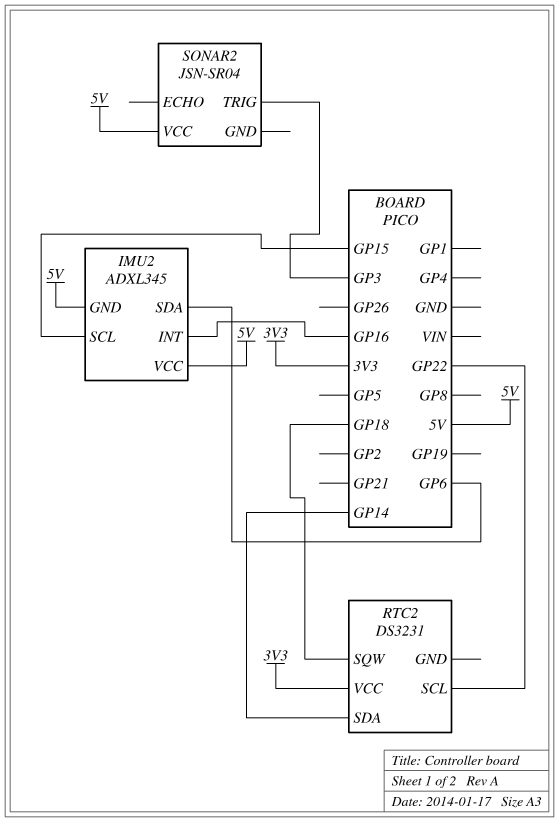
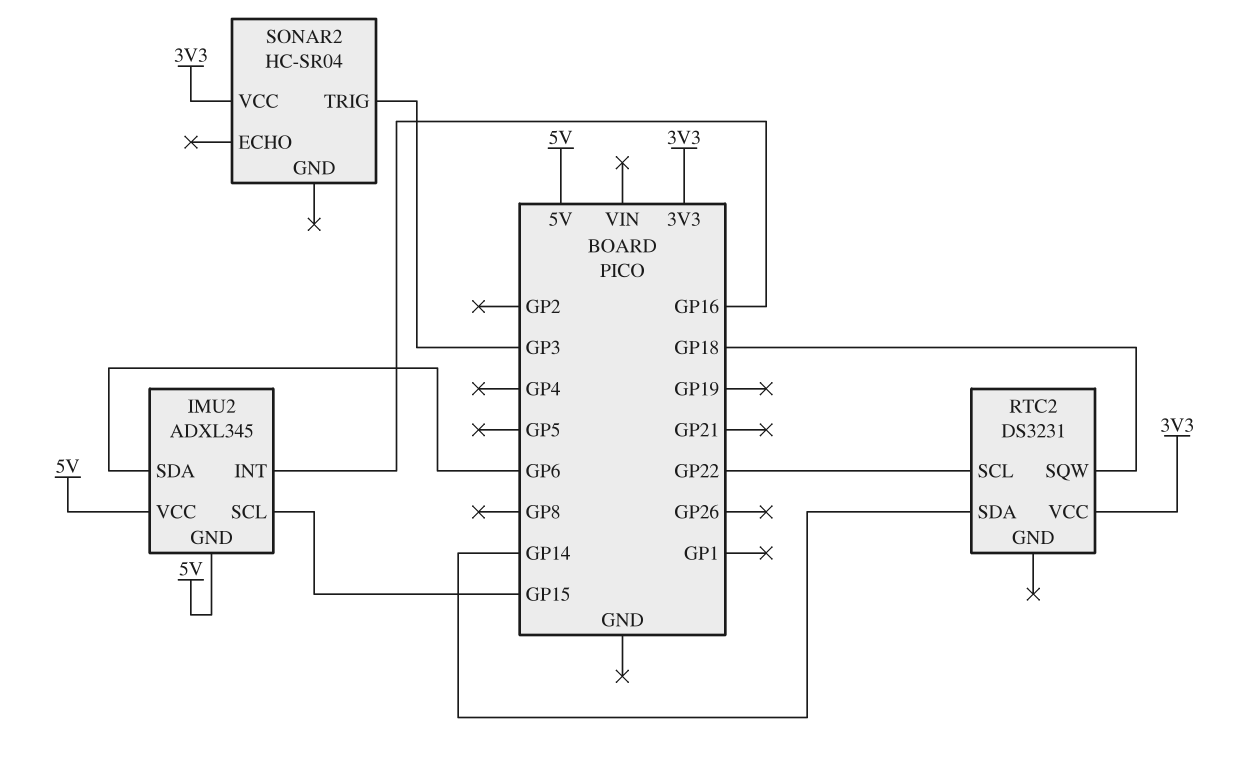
SONAR2: JSN-SR04 -> HC-SR04
SONAR2 pin VCC: 5V -> 3V3

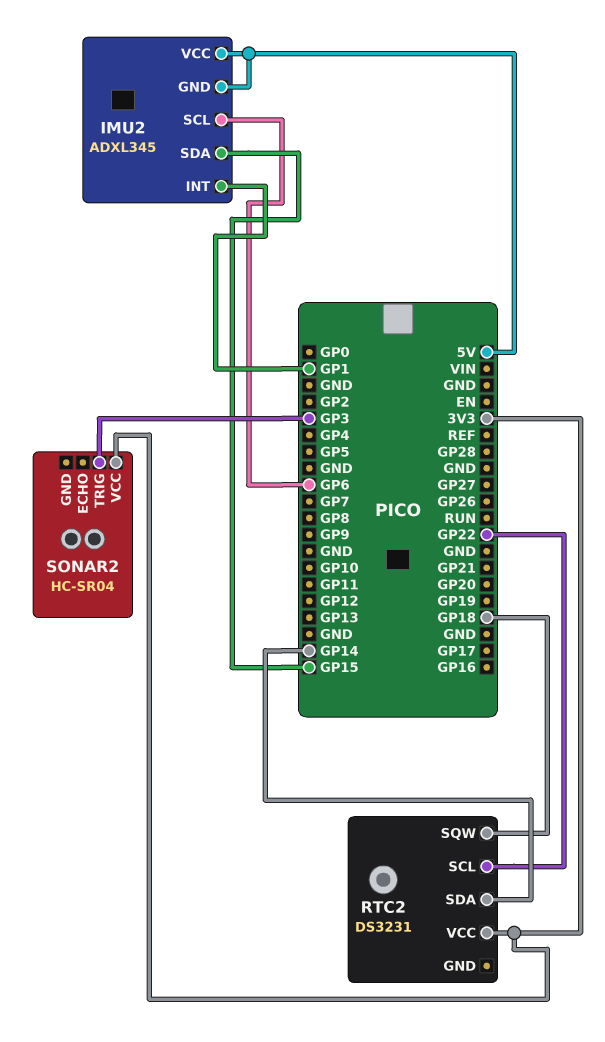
IMU2 pin INT: GP16 -> GP1
IMU2 pin SCL: GP15 -> GP6
IMU2 pin SDA: GP6 -> GP15

